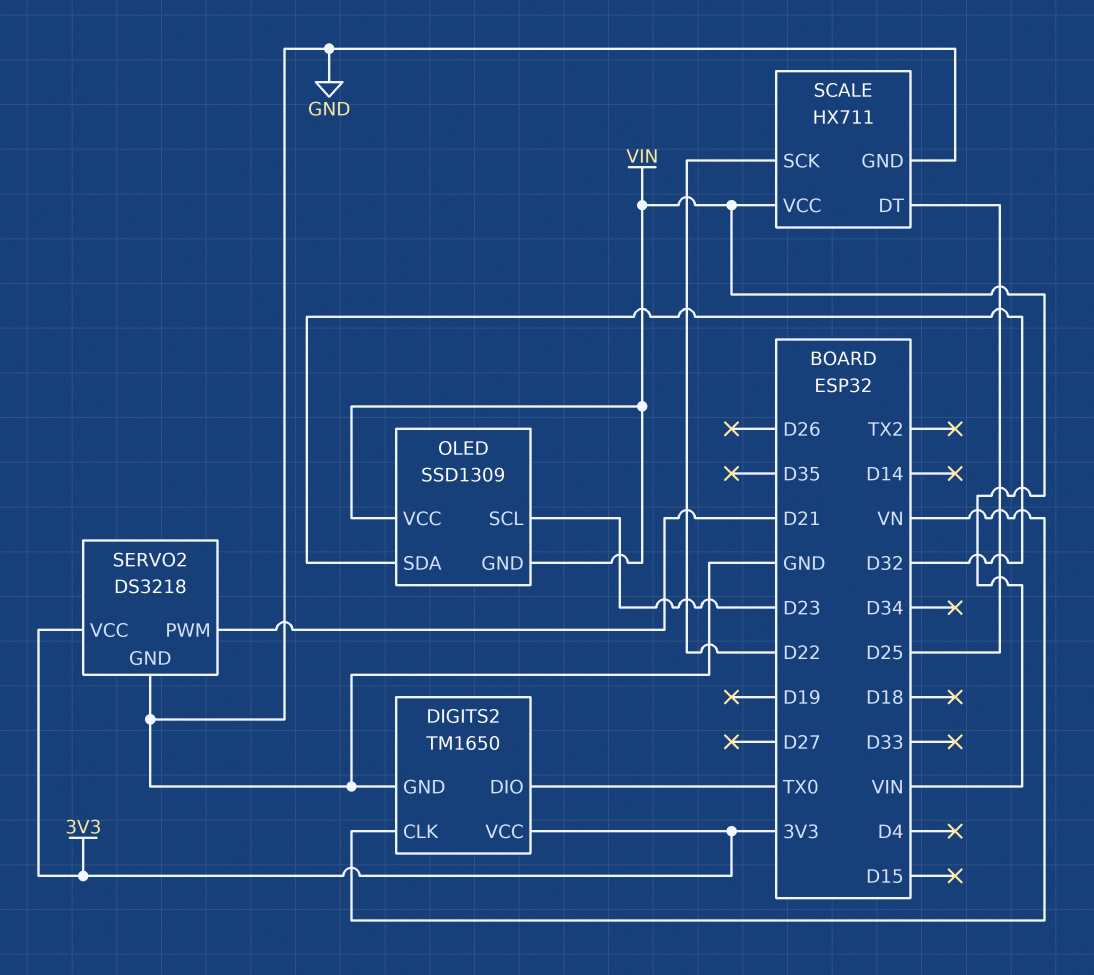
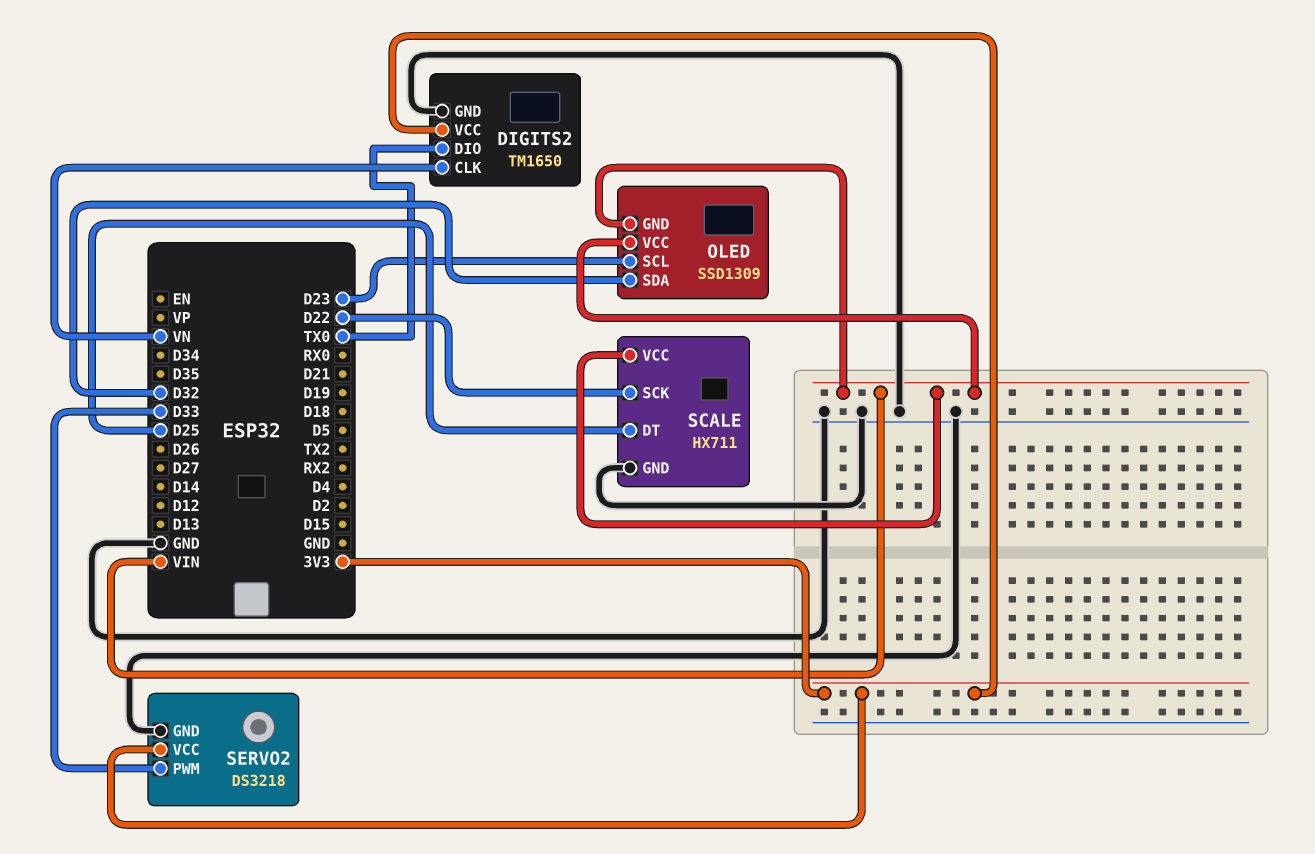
SERVO2 pin PWM: D21 -> D33

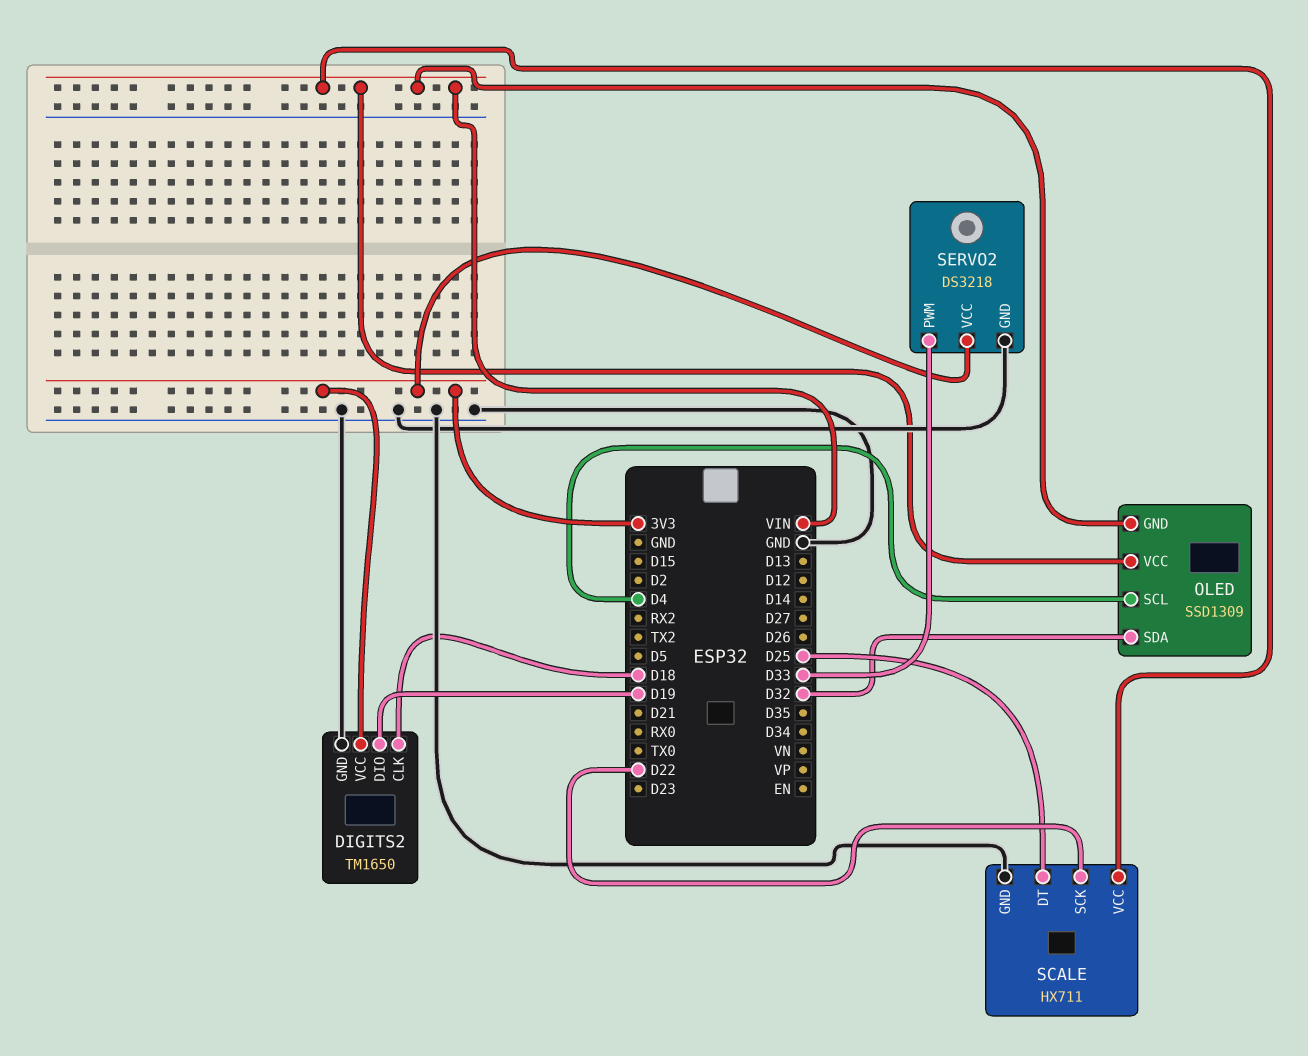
DIGITS2 pin CLK: VN -> D18
DIGITS2 pin DIO: TX0 -> D19
OLED pin SCL: D23 -> D4

